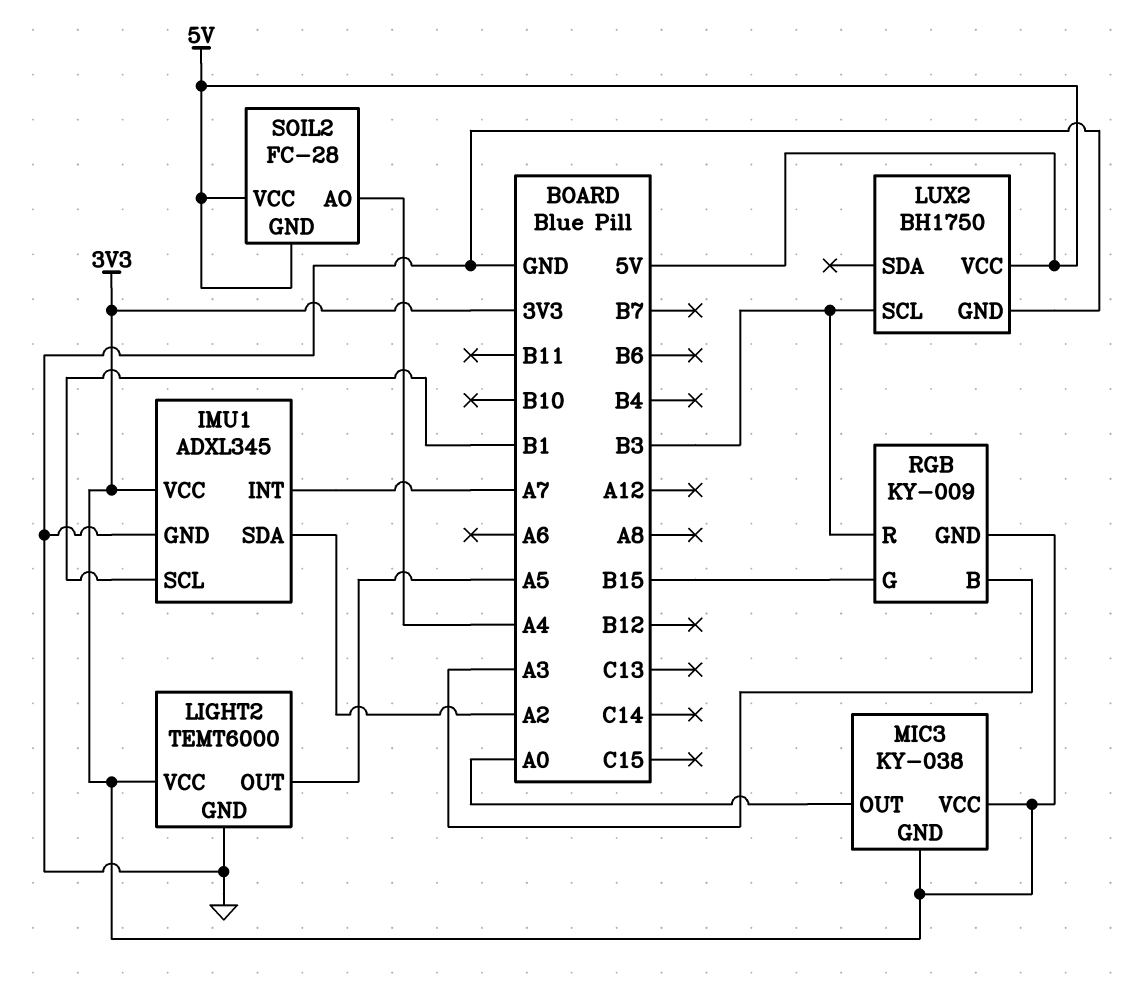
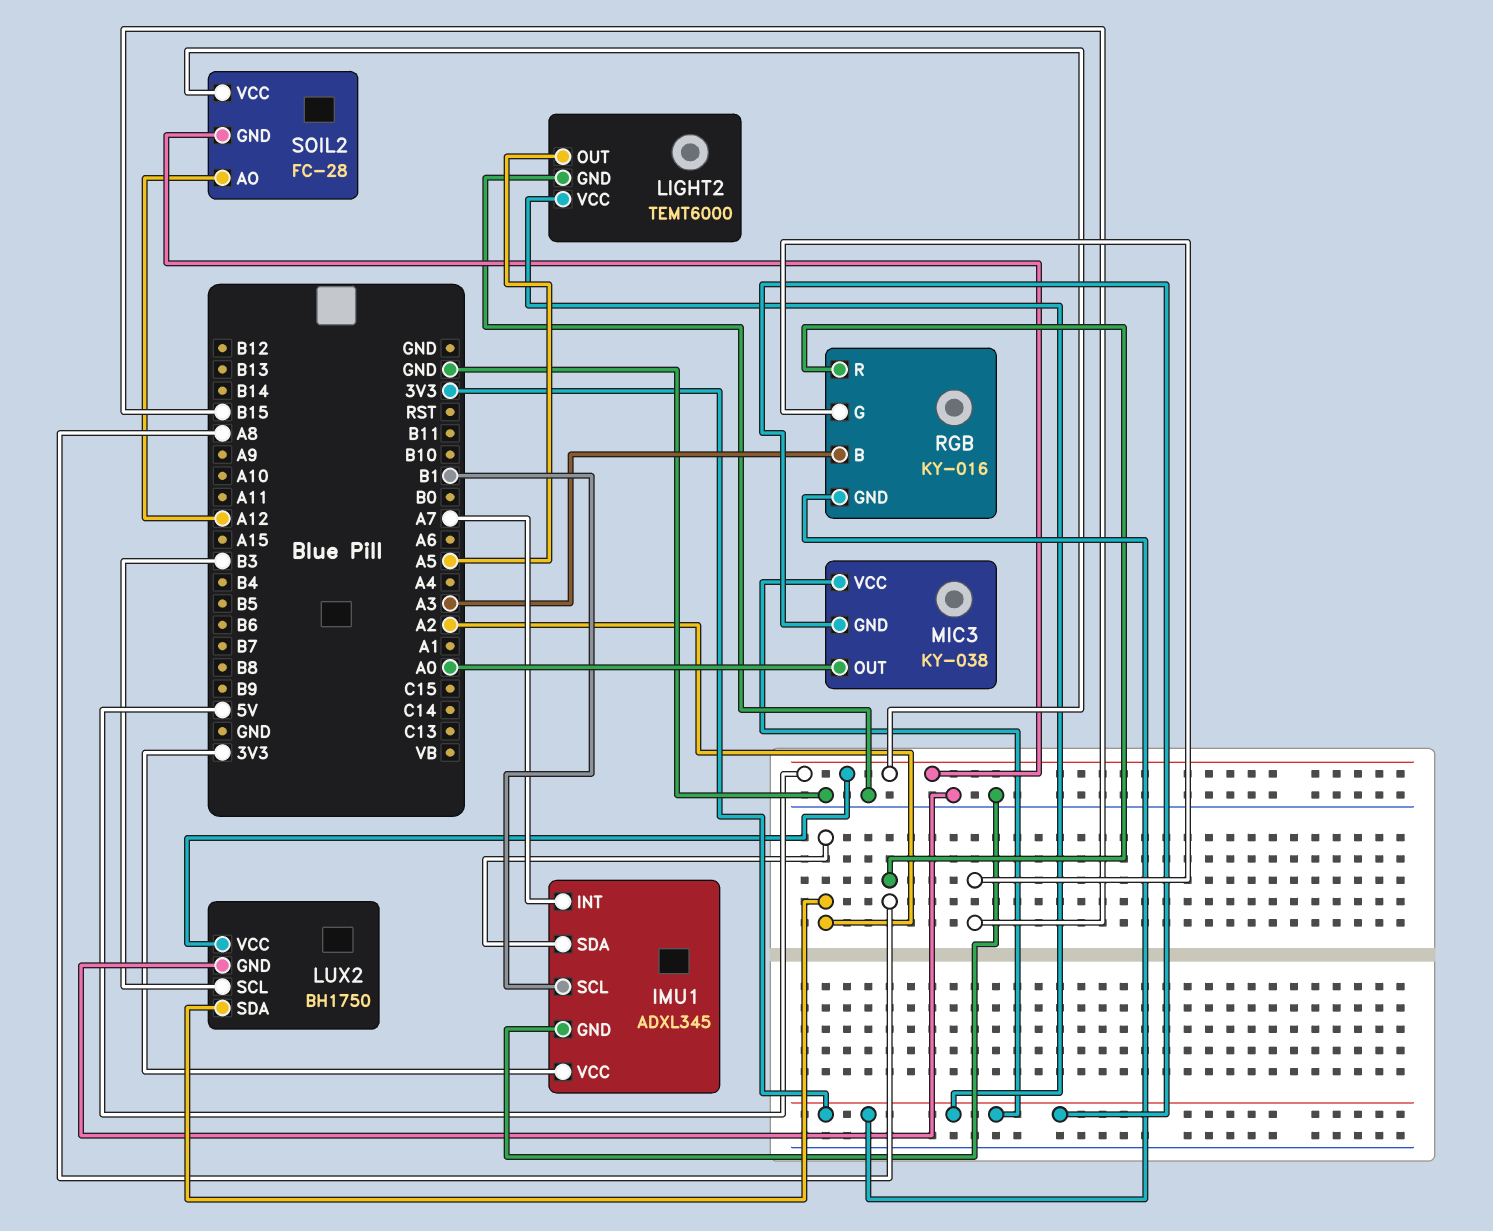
LUX2 pin SDA: none -> A2
RGB: KY-009 -> KY-016
RGB pin R: B3 -> A8
SOIL2 pin AO: A4 -> A12

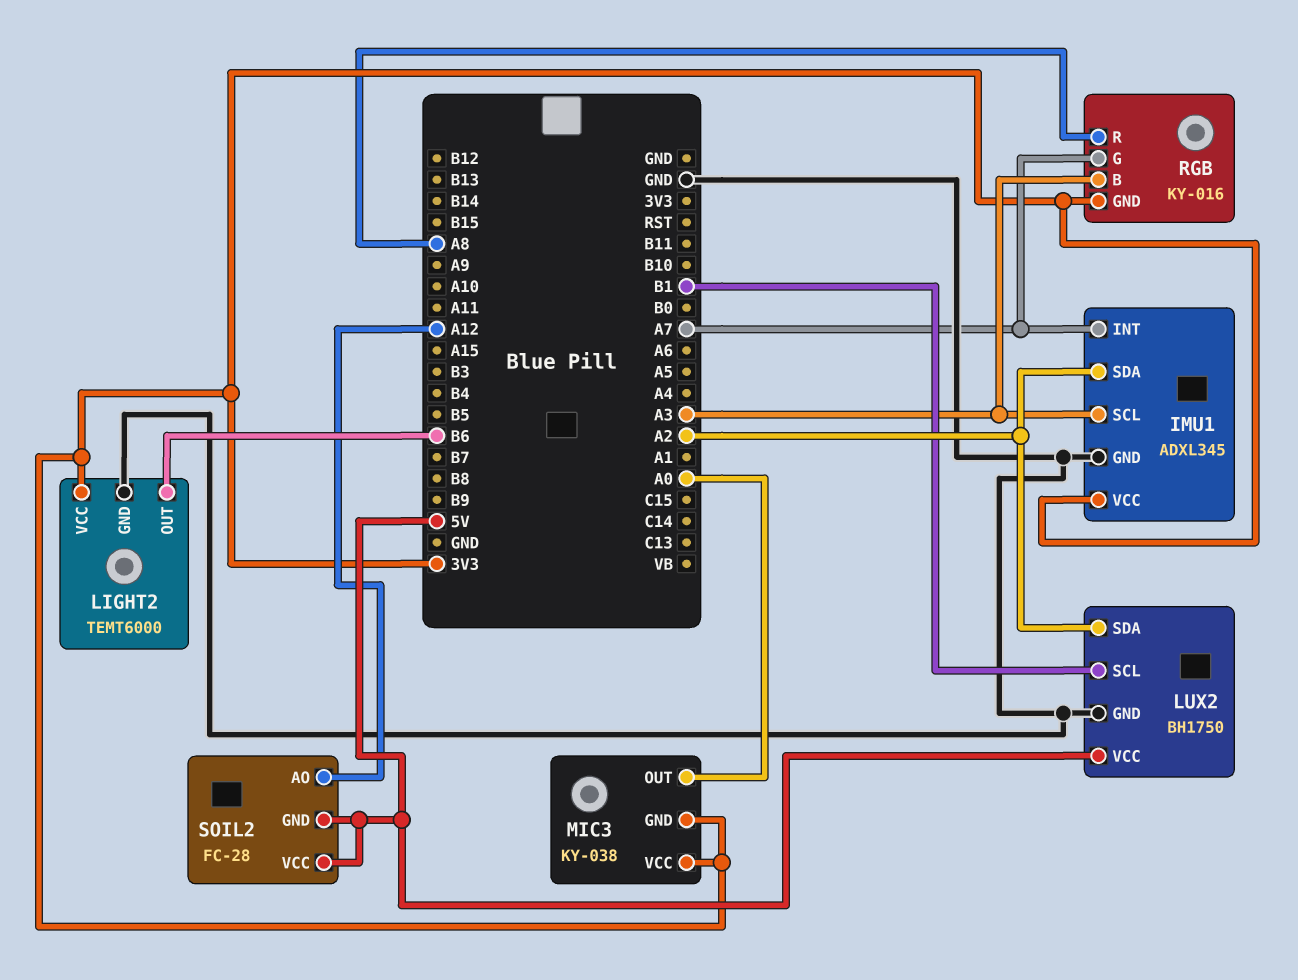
IMU1 pin SCL: B1 -> A3
LIGHT2 pin OUT: A5 -> B6
LUX2 pin SCL: B3 -> B1
RGB pin G: B15 -> A7

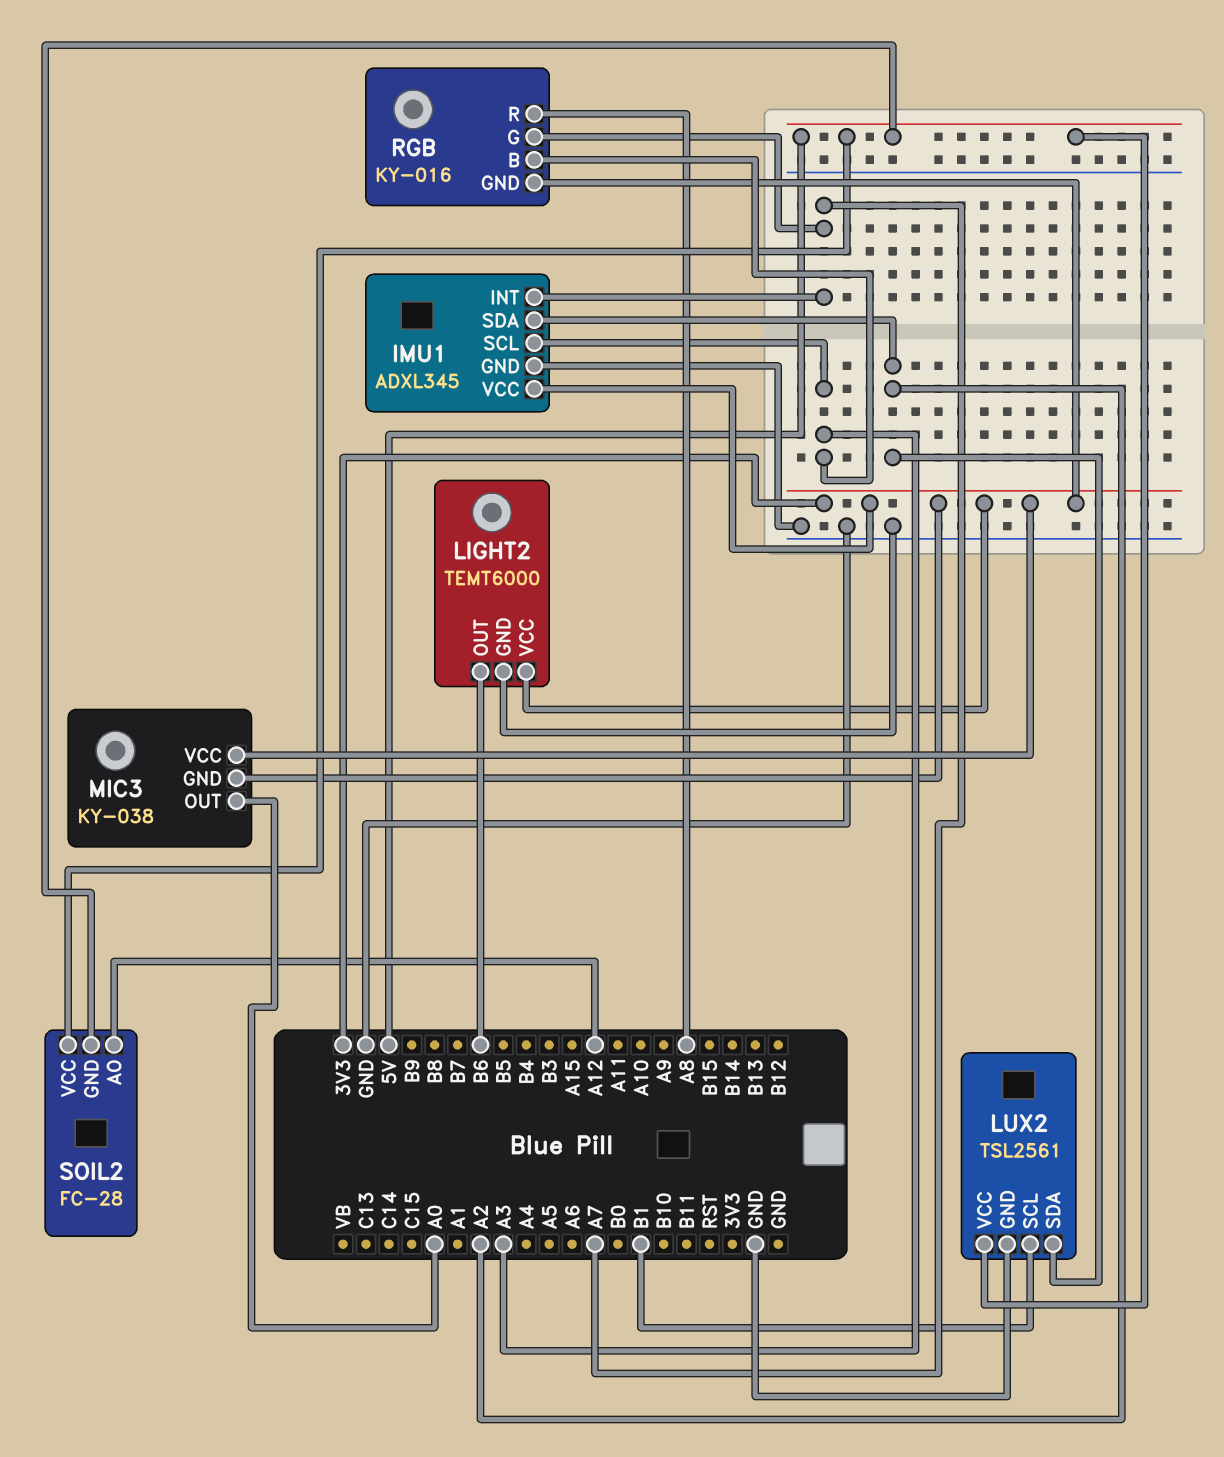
LUX2: BH1750 -> TSL2561

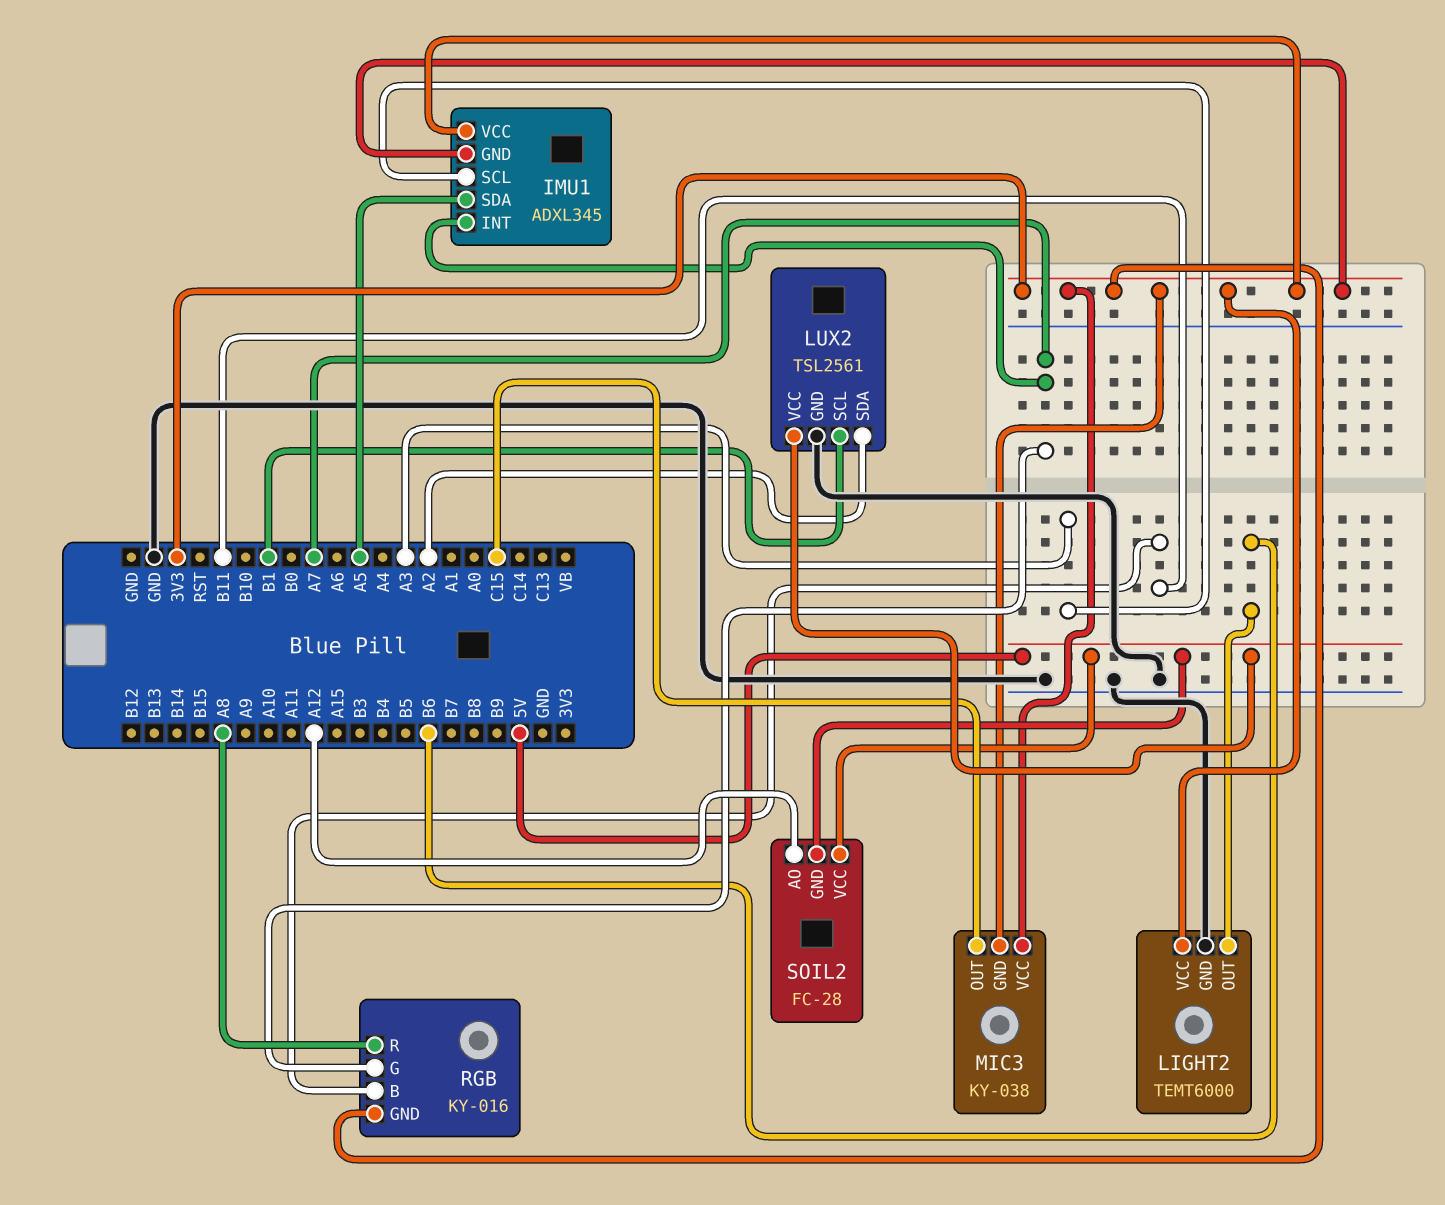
IMU1 pin GND: GND -> 3V3
IMU1 pin SDA: A2 -> A5
MIC3 pin OUT: A0 -> C15
RGB pin B: A3 -> B11

